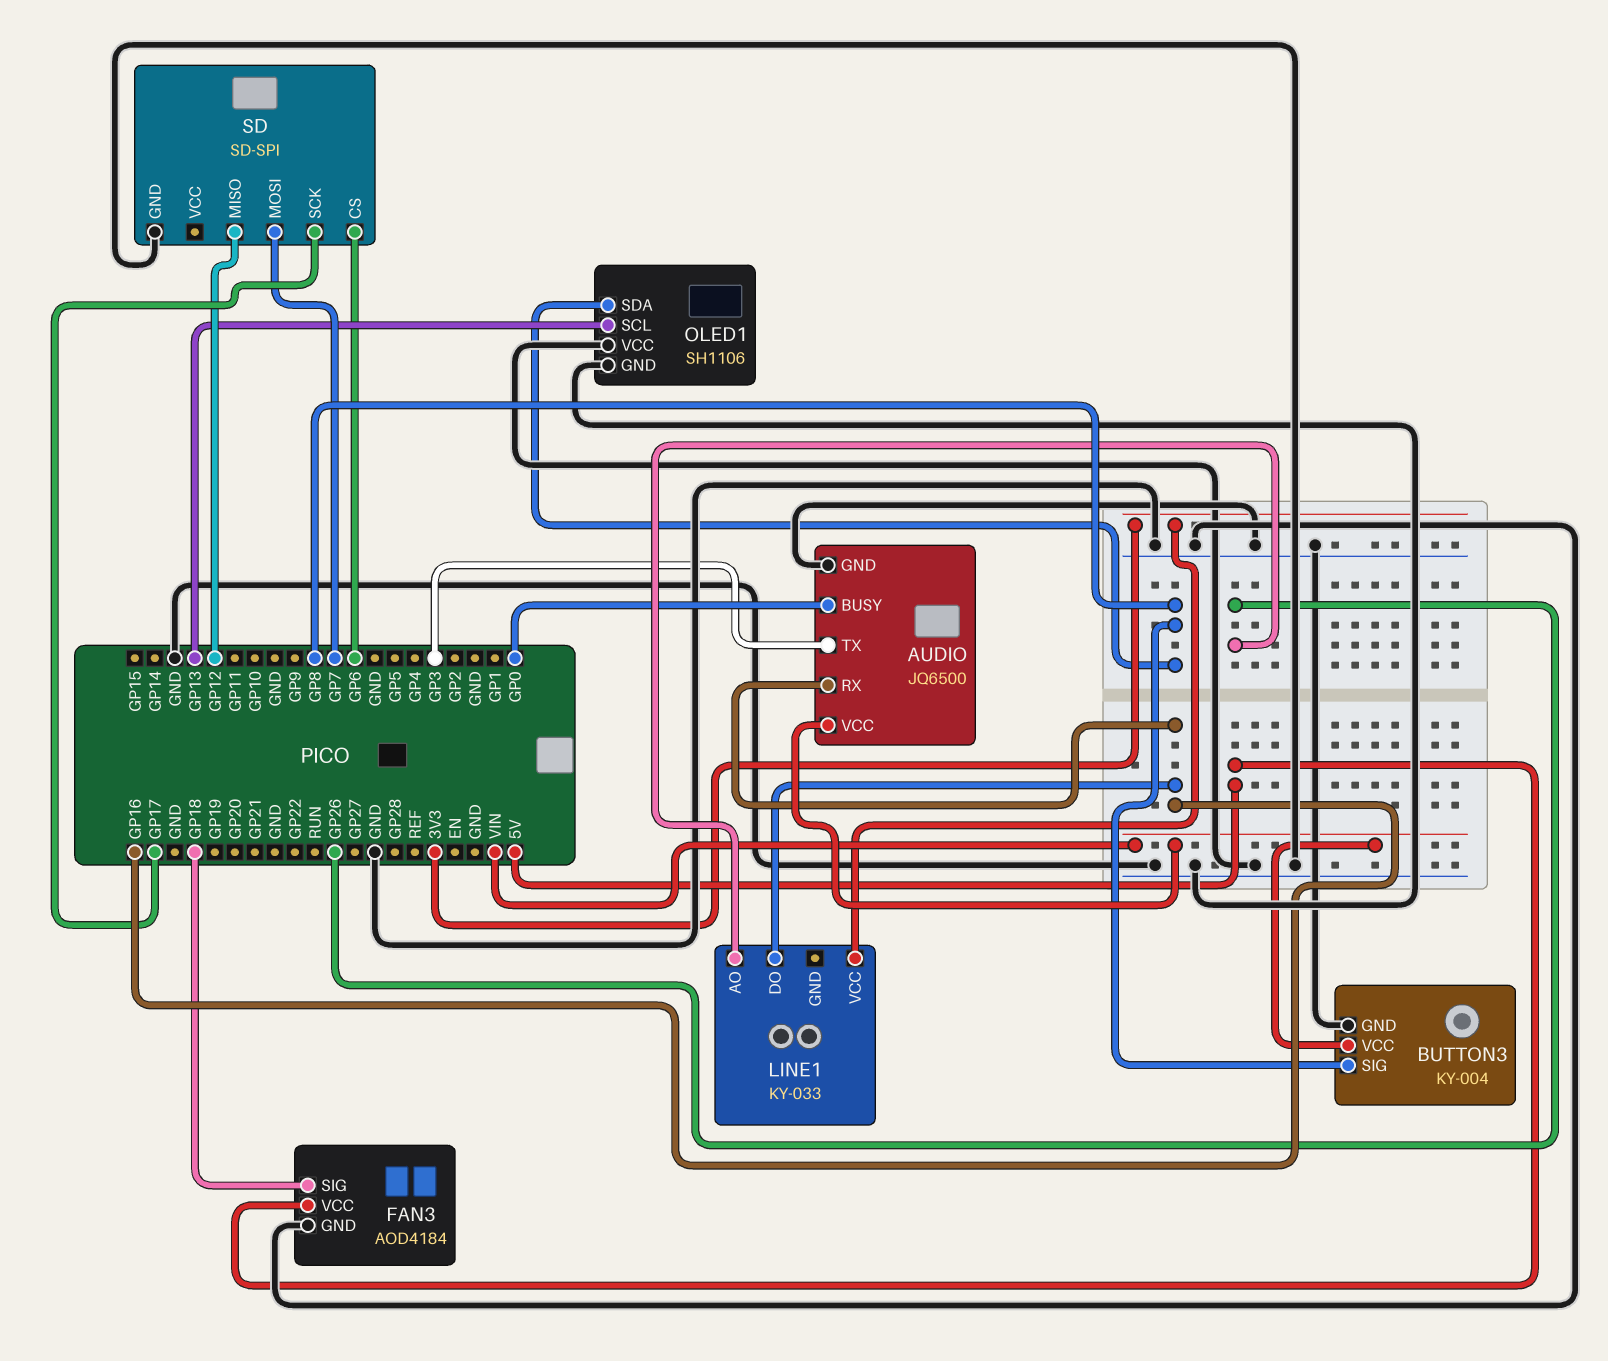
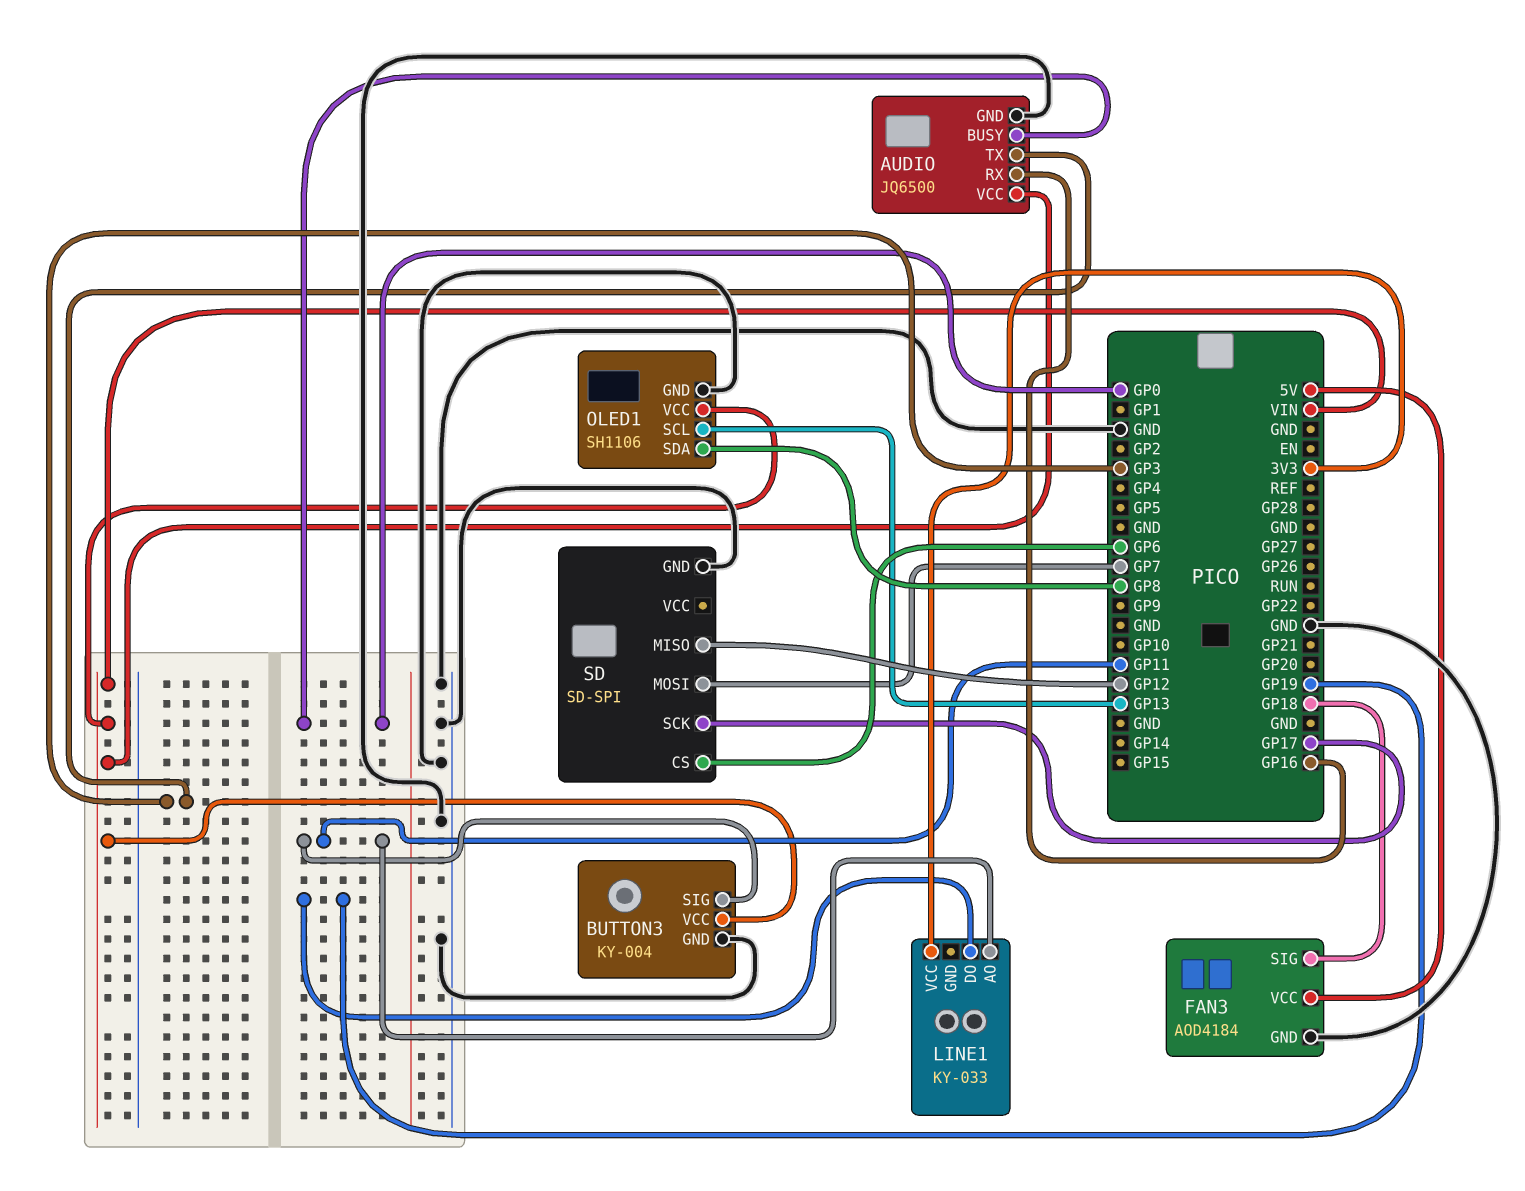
BUTTON3 pin SIG: GP8 -> GP11
LINE1 pin AO: GP26 -> GP11
LINE1 pin DO: GP16 -> GP19
OLED1 pin VCC: GND -> VIN

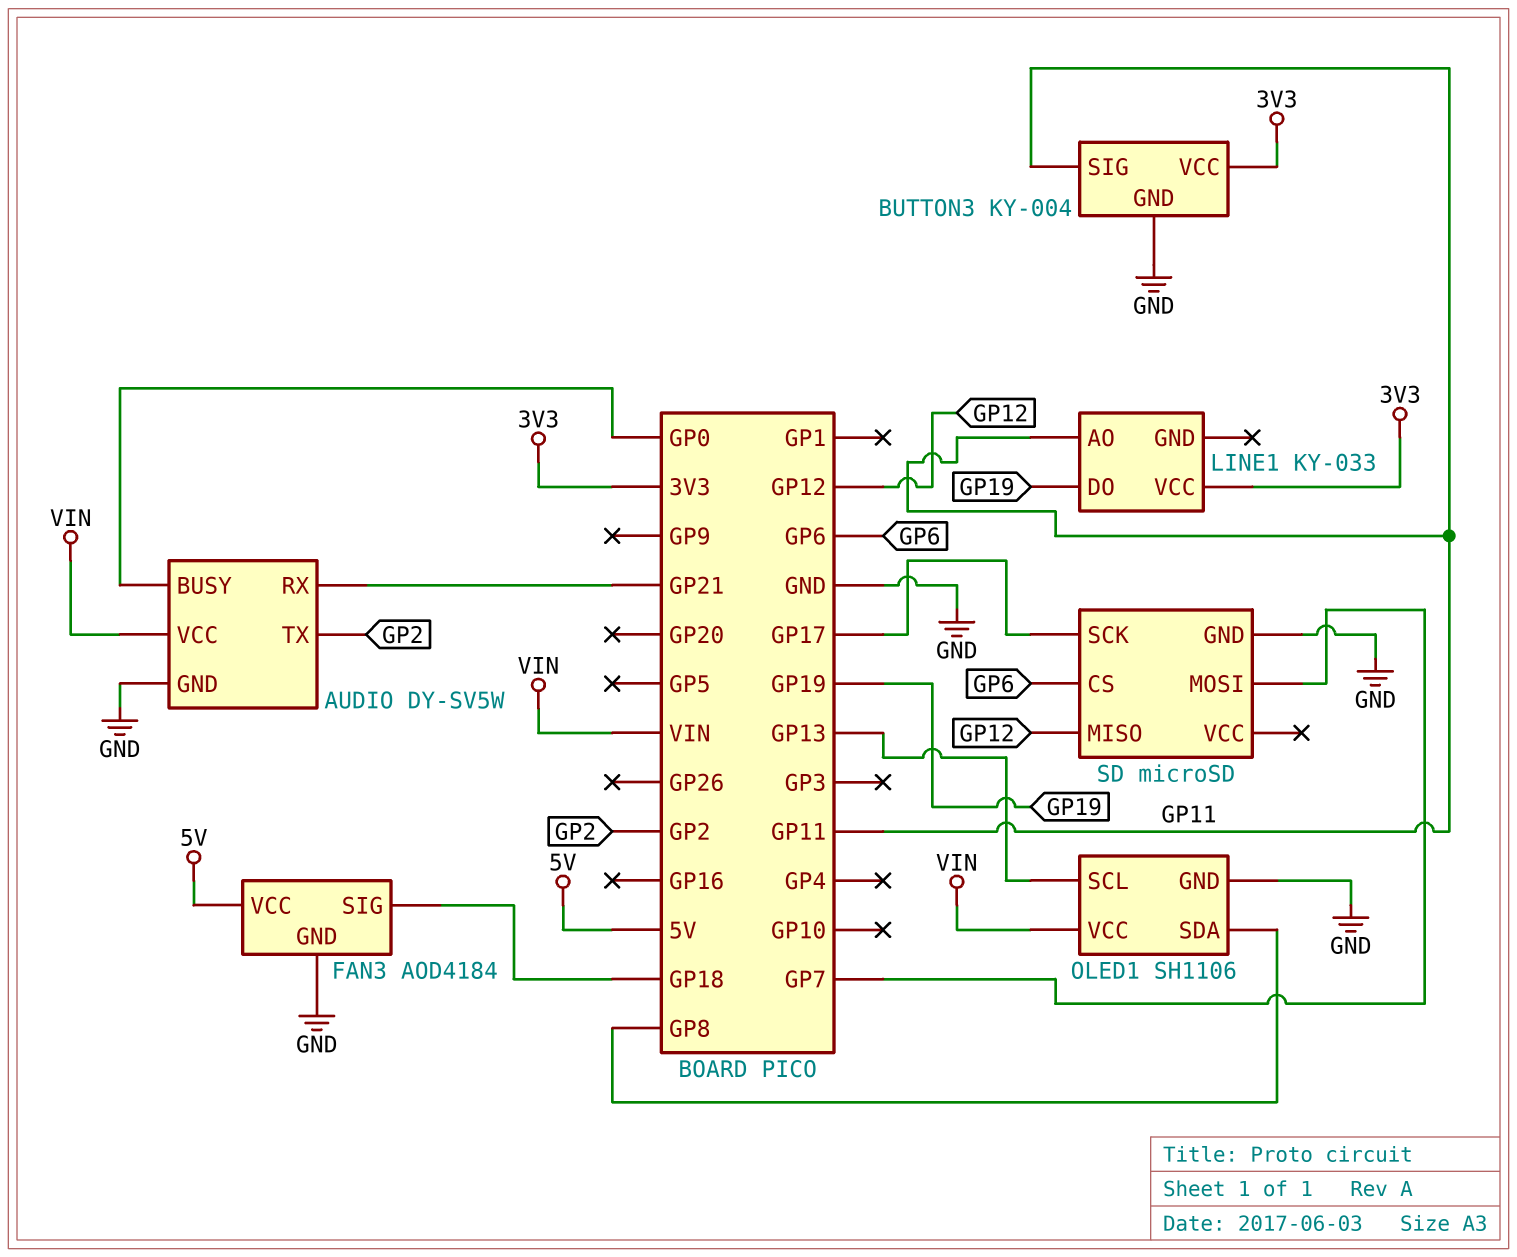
AUDIO: JQ6500 -> DY-SV5W
AUDIO pin RX: GP16 -> GP21
AUDIO pin TX: GP3 -> GP2
BUTTON3 pin VCC: VIN -> 3V3
SD: SD-SPI -> microSD

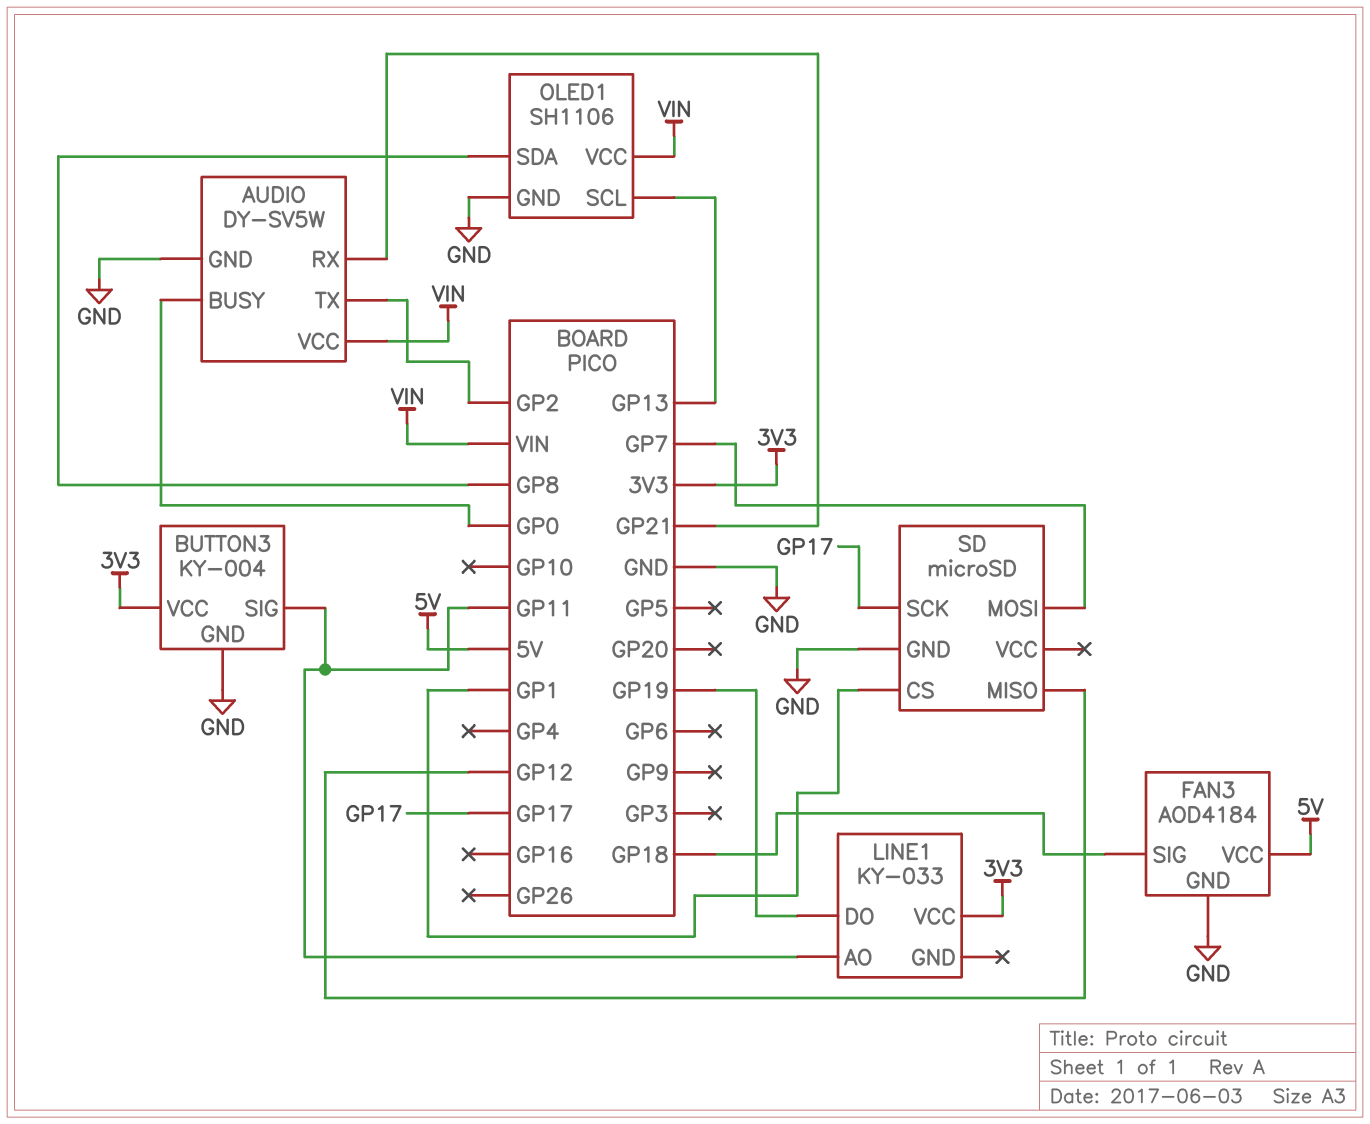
SD pin CS: GP6 -> GP1

